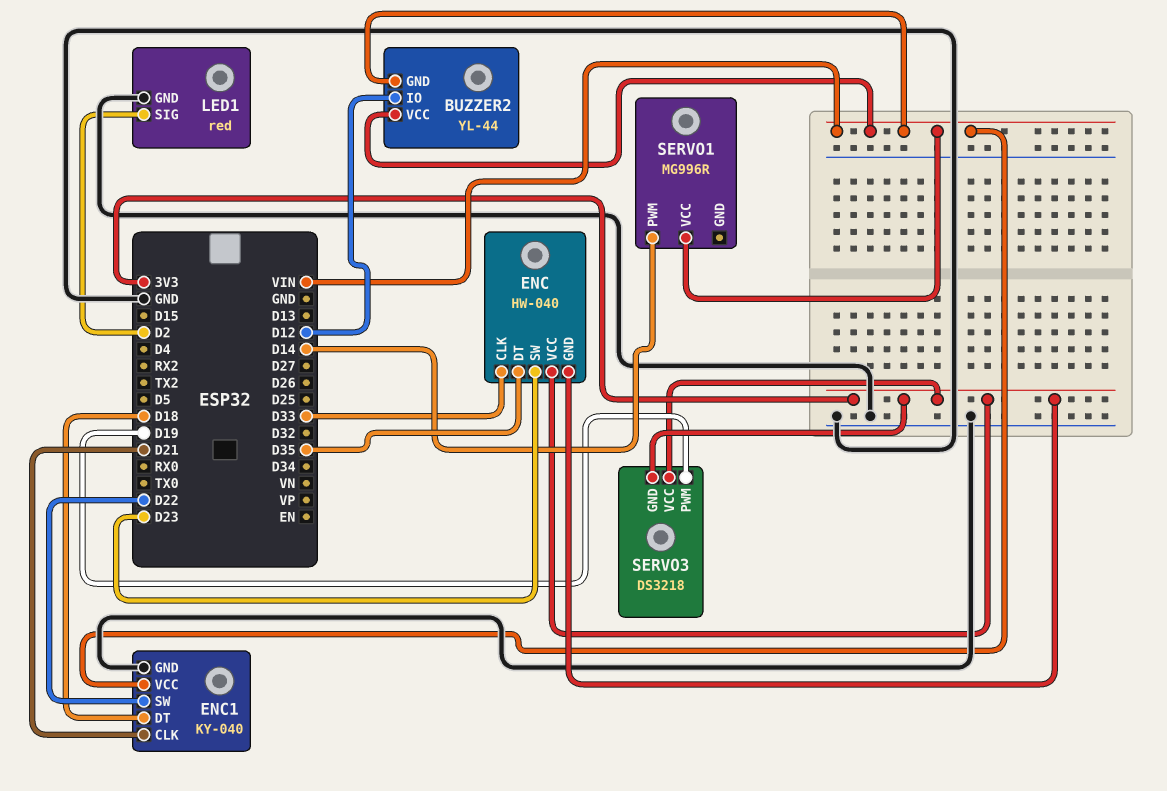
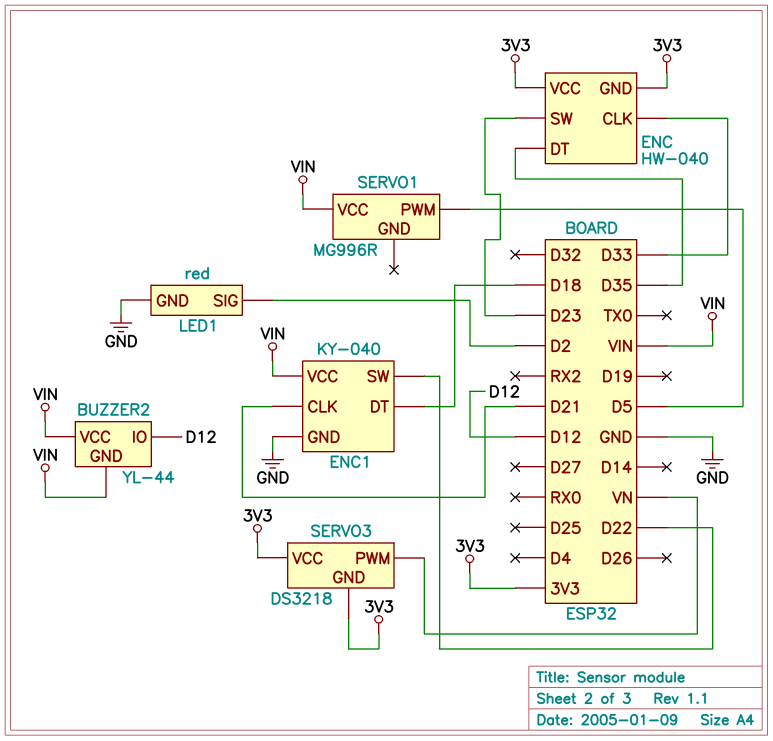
SERVO1 pin PWM: D14 -> D5
SERVO3 pin PWM: D19 -> VN

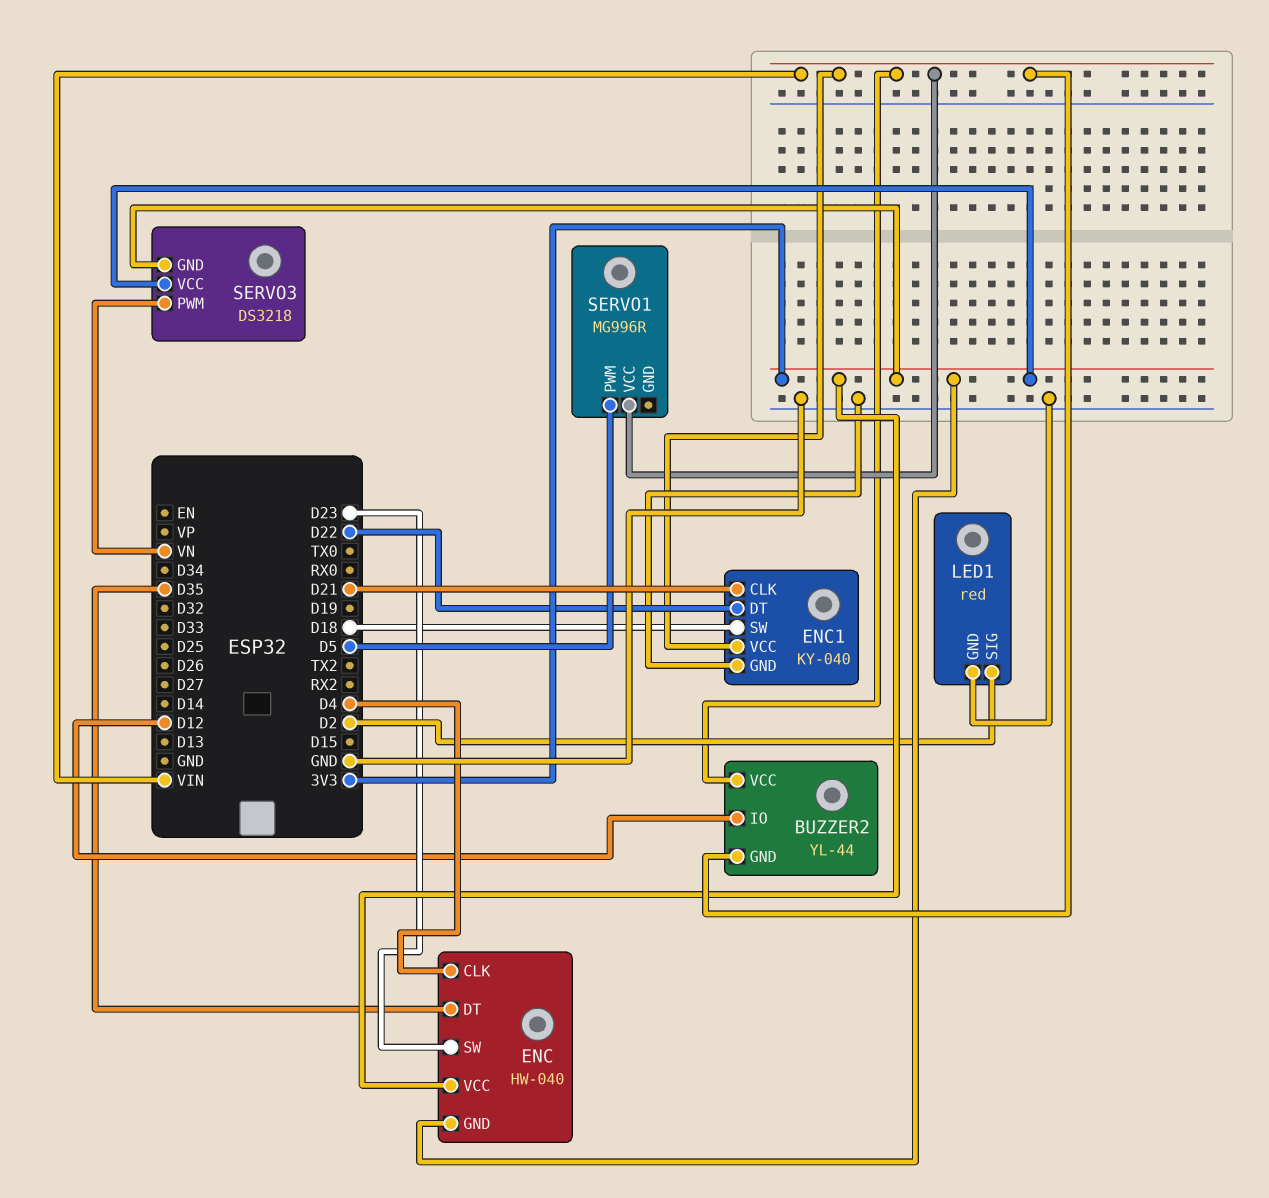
ENC pin CLK: D33 -> D4
ENC1 pin DT: D18 -> D22
ENC1 pin SW: D22 -> D18

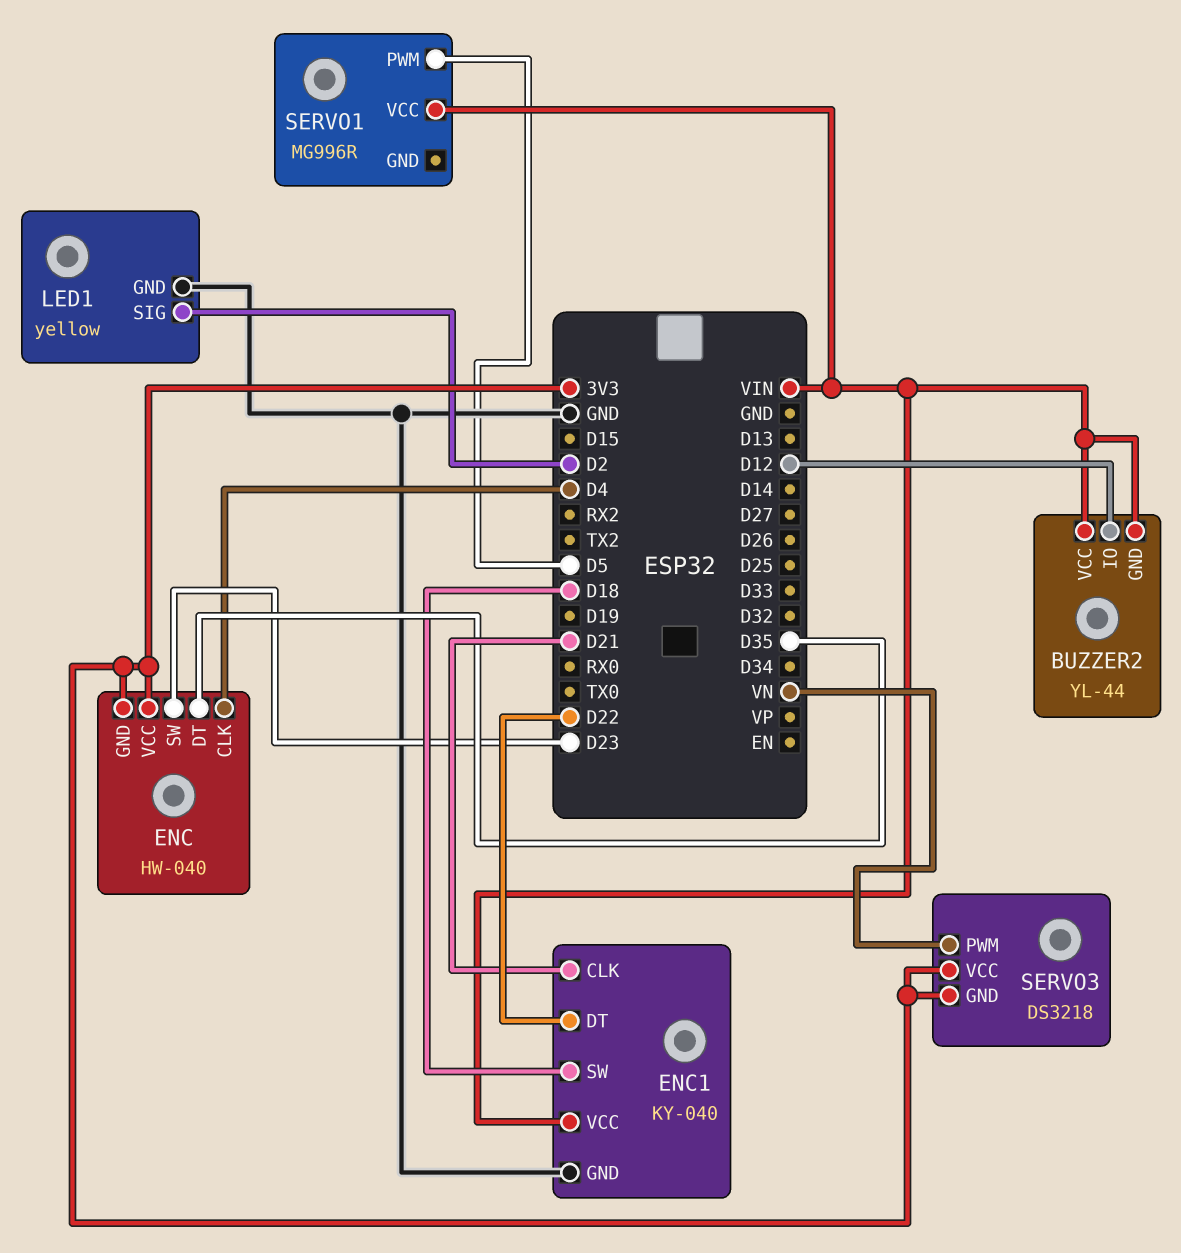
LED1: red -> yellow

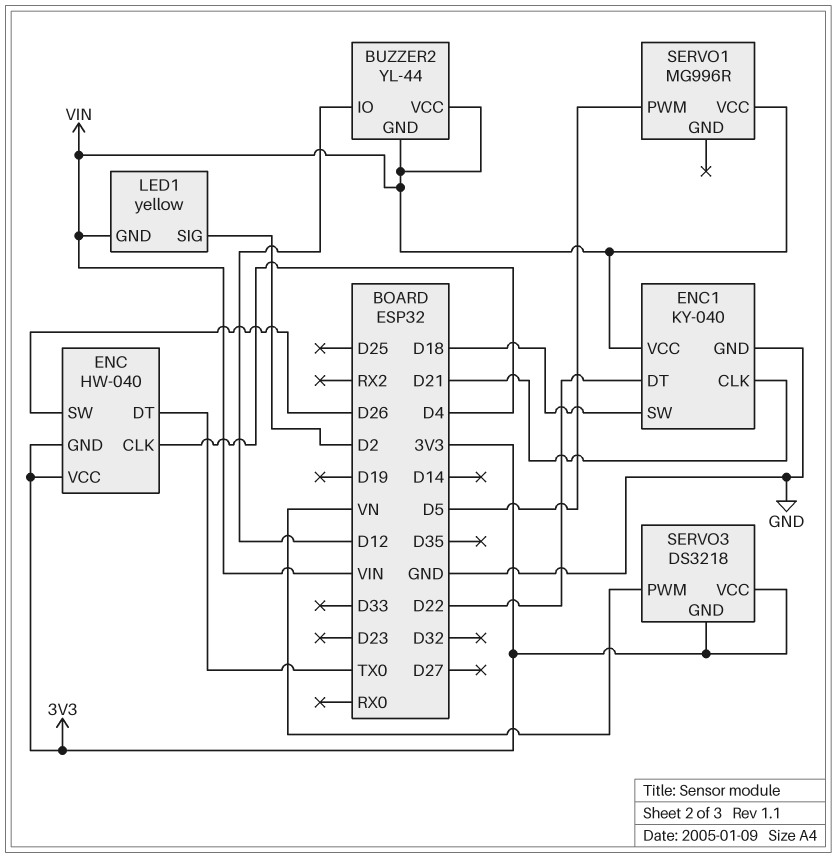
ENC pin DT: D35 -> TX0
ENC pin SW: D23 -> D26
LED1 pin GND: GND -> VIN

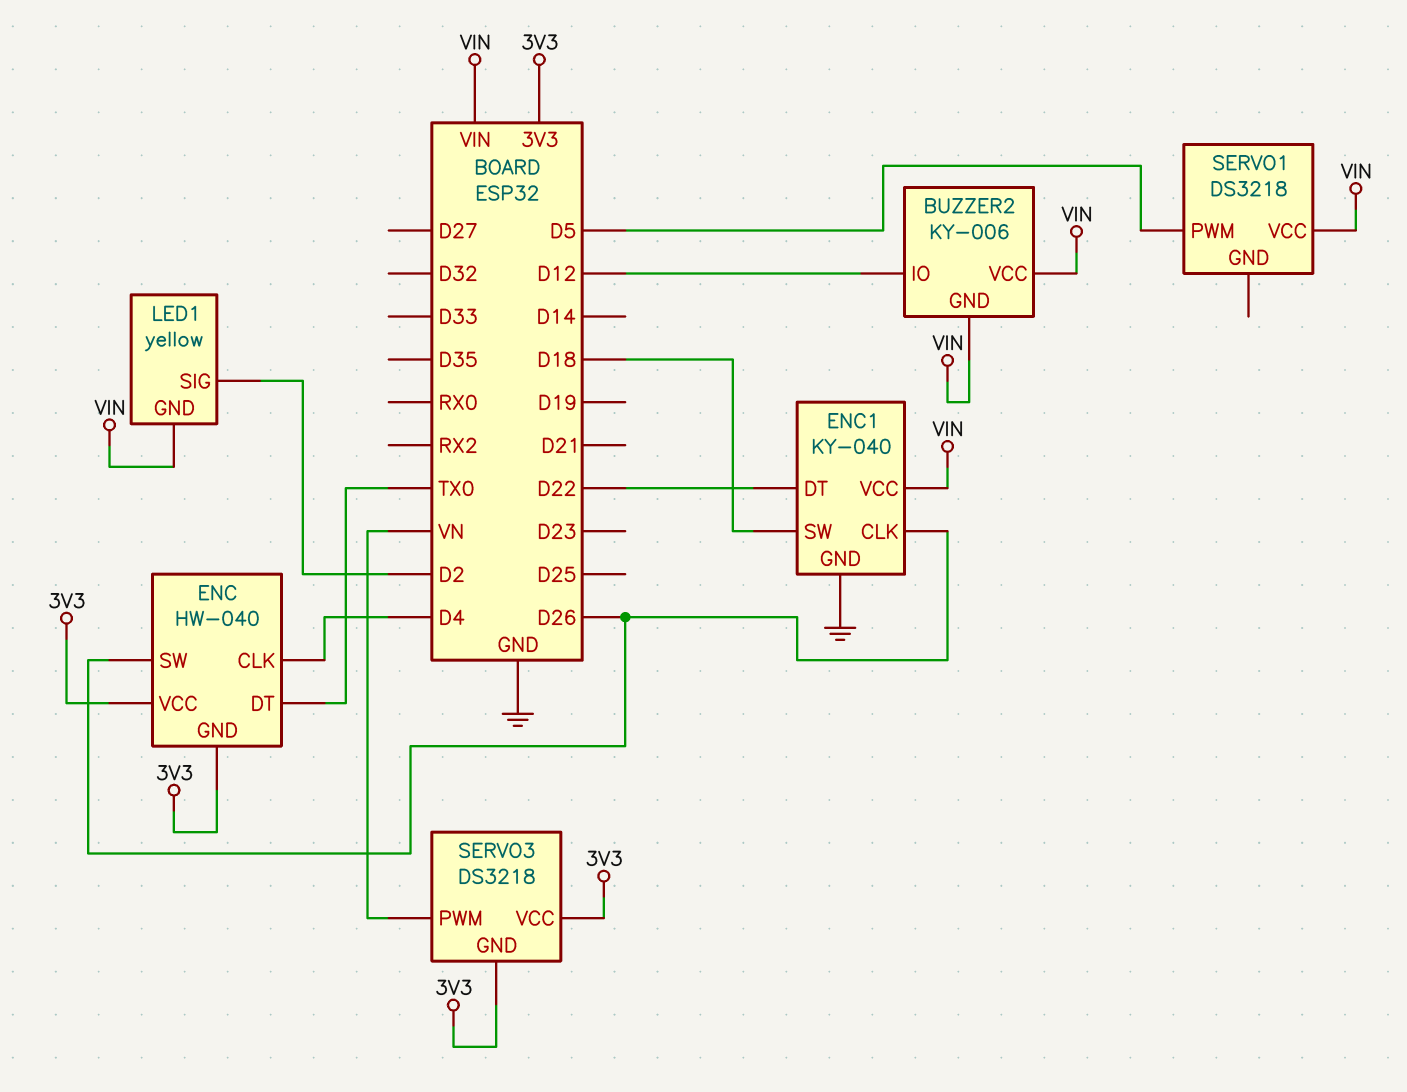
BUZZER2: YL-44 -> KY-006
ENC1 pin CLK: D21 -> D26
SERVO1: MG996R -> DS3218

